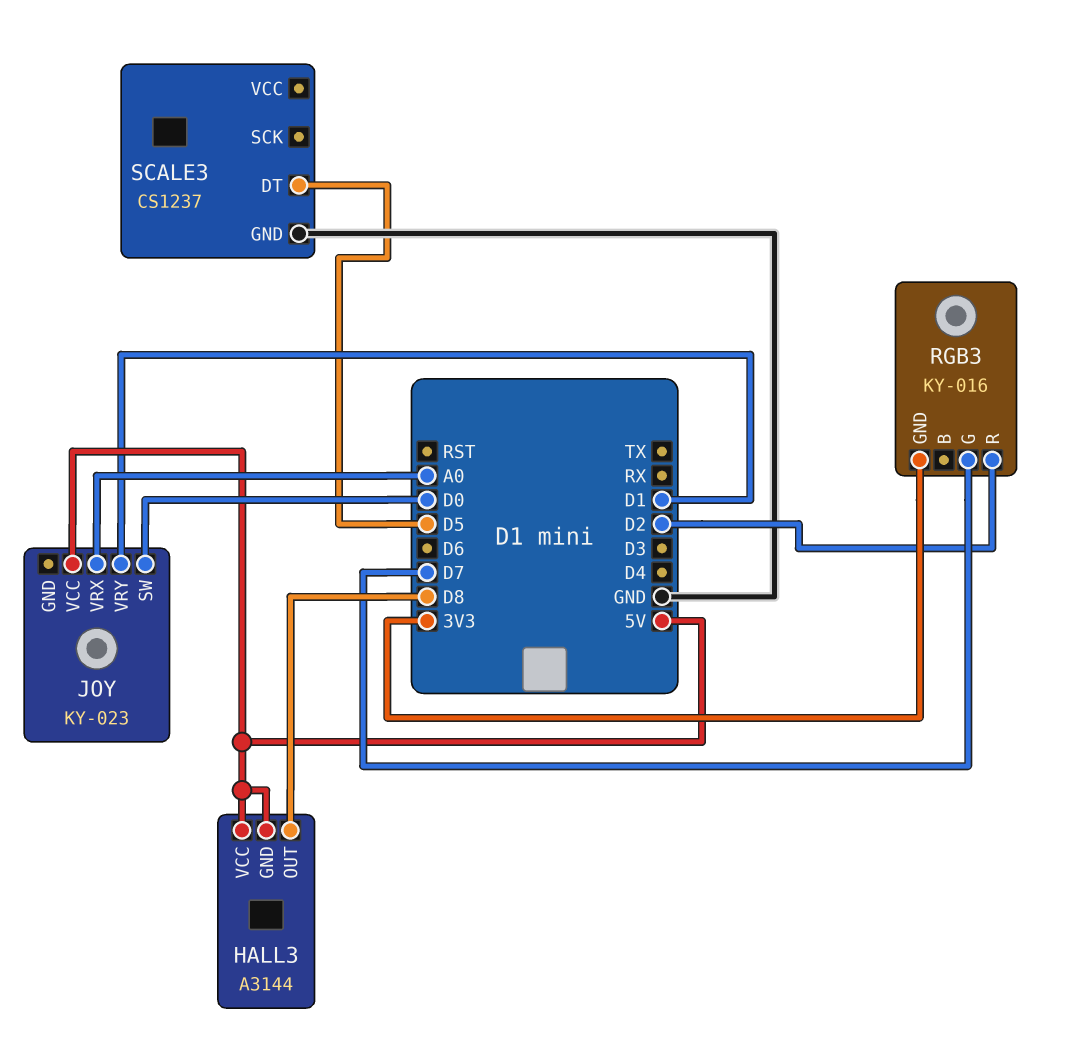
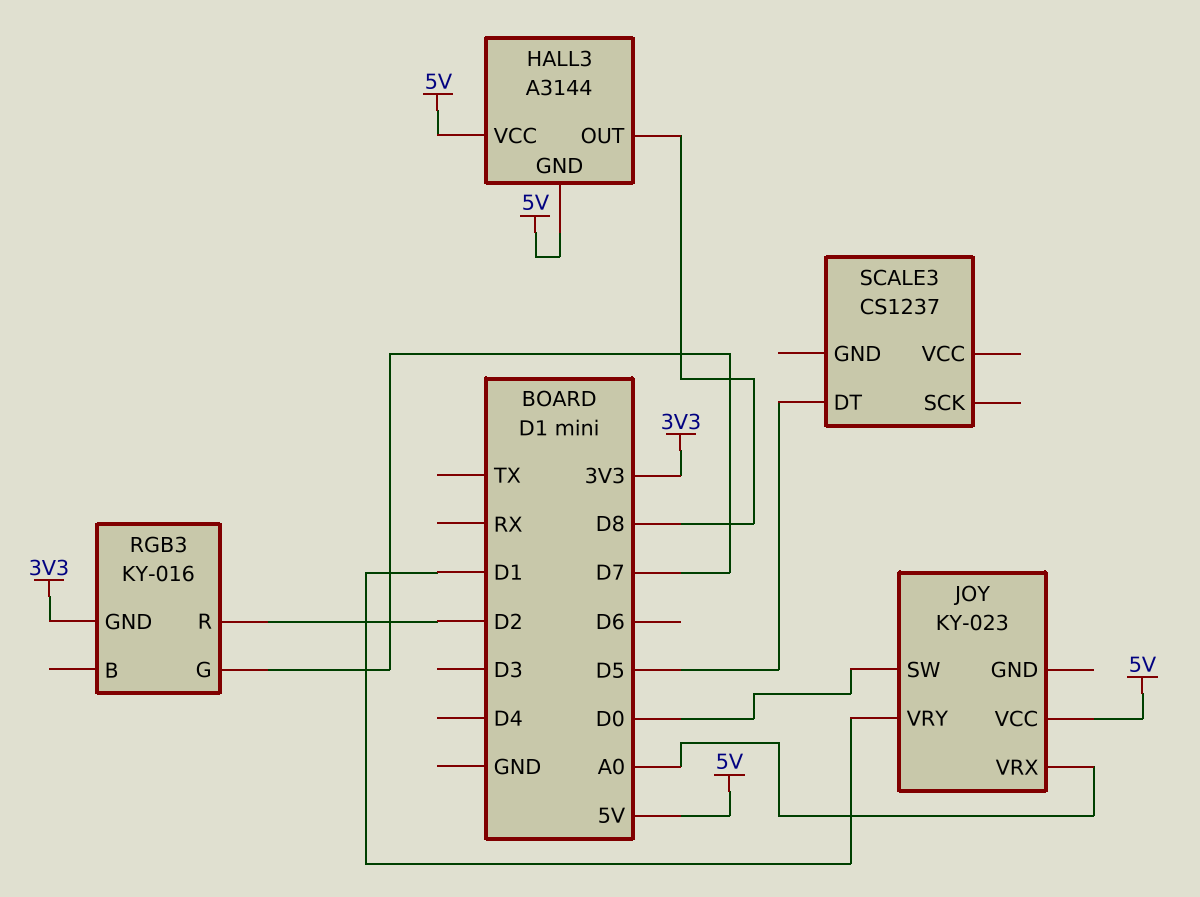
SCALE3 pin GND: GND -> none

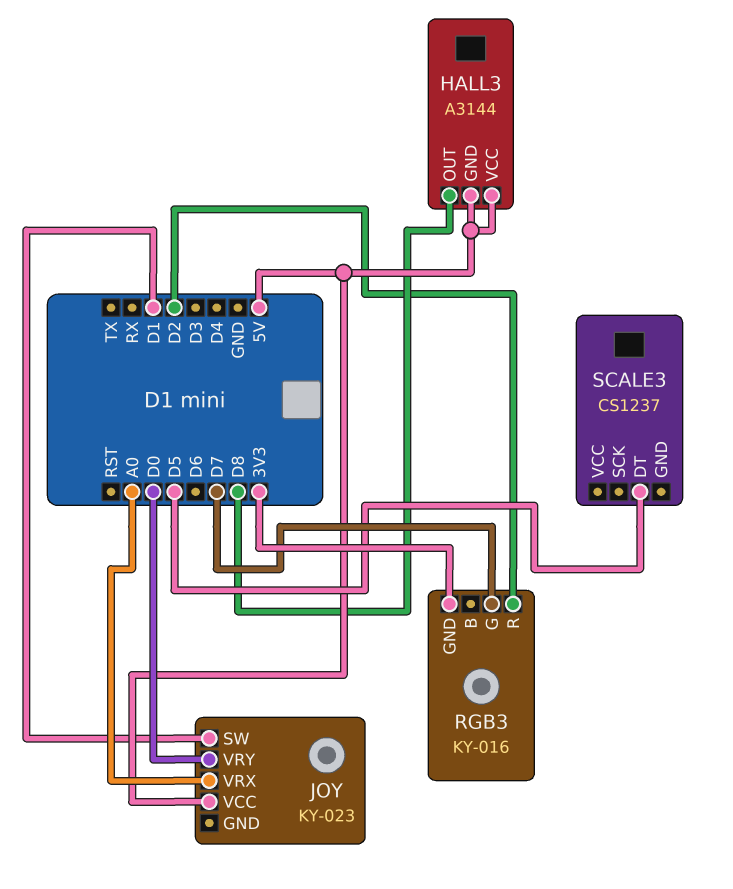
JOY pin SW: D0 -> D1
JOY pin VRY: D1 -> D0

